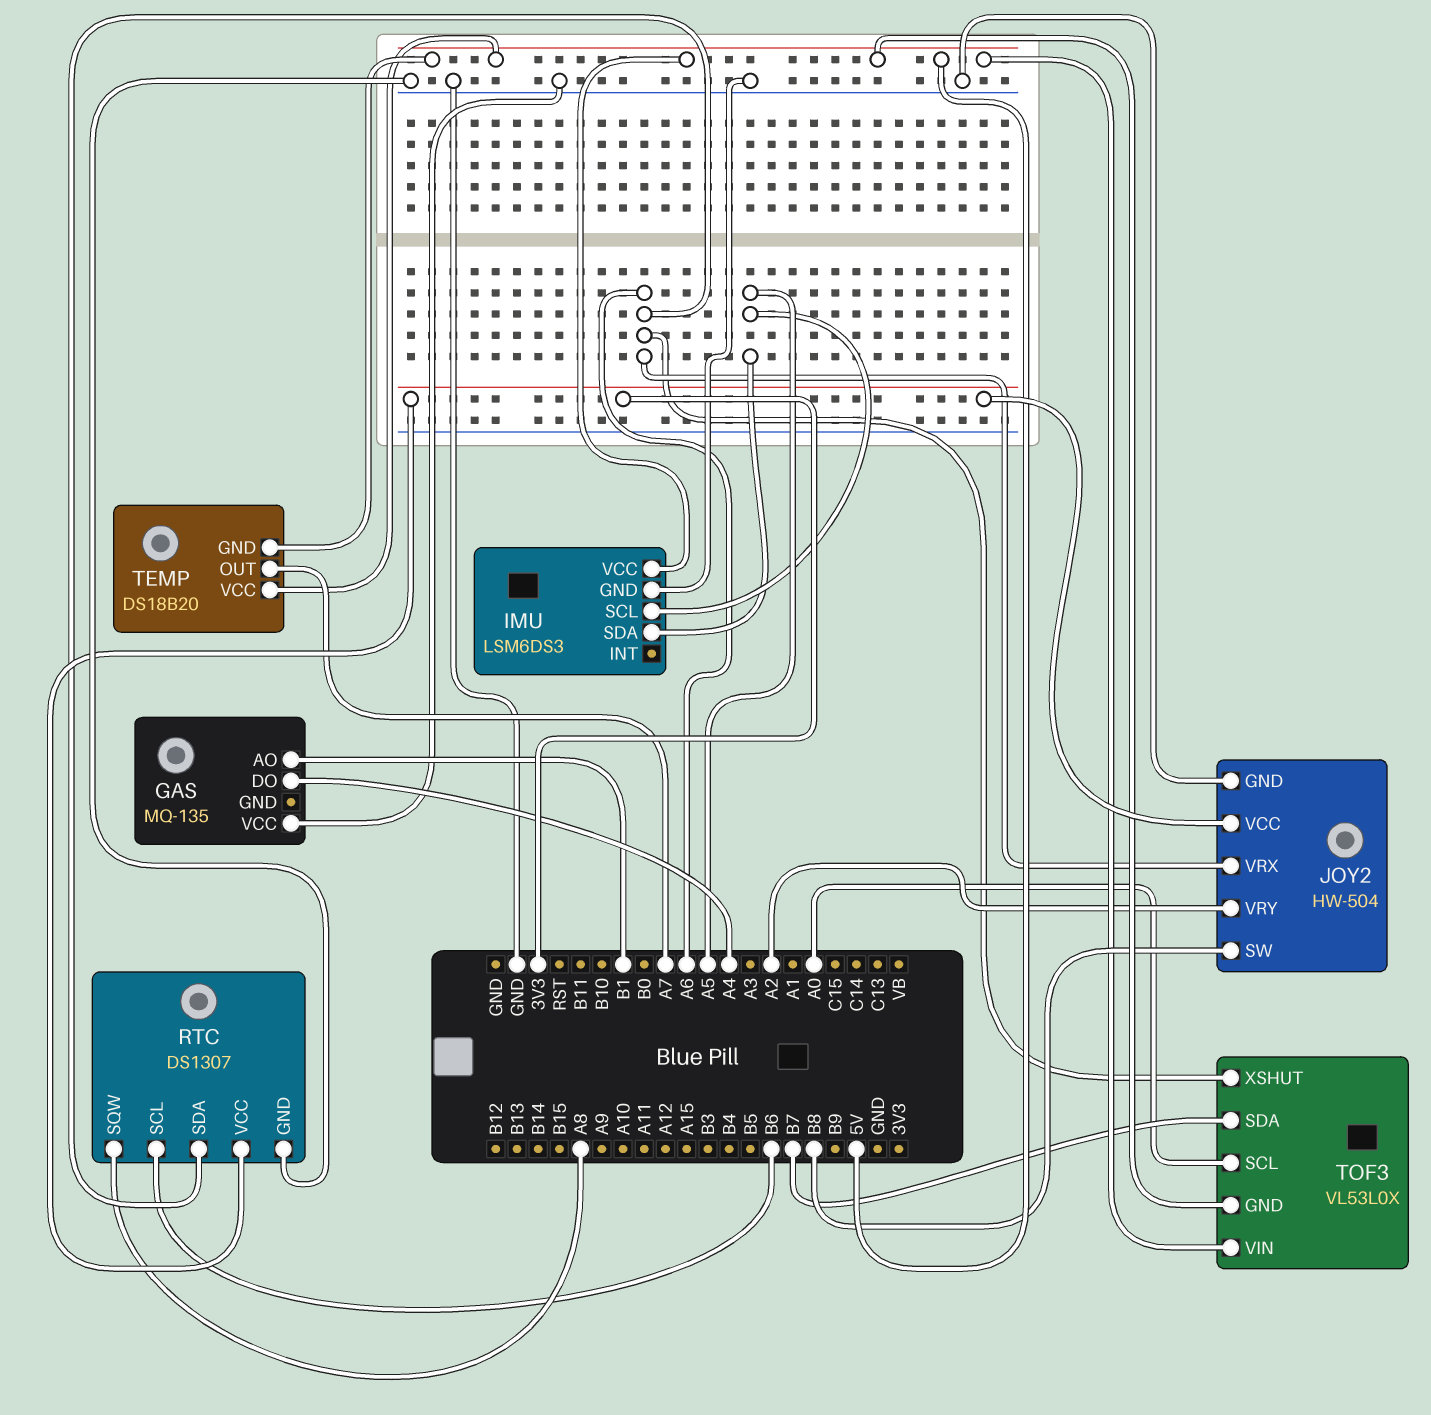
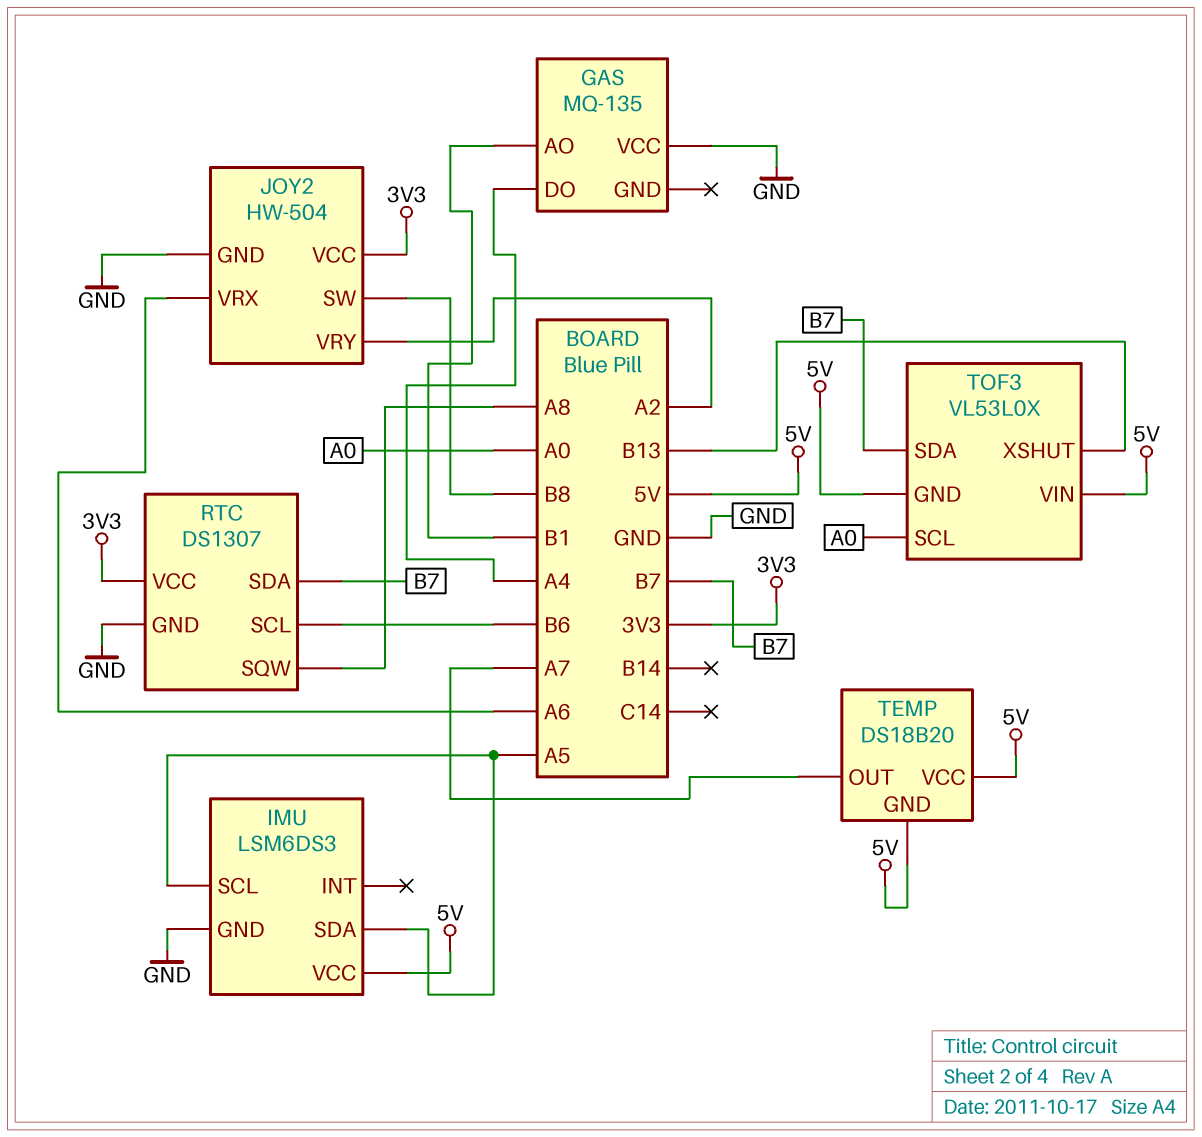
RTC pin SDA: A6 -> B7
TOF3 pin XSHUT: A6 -> B13

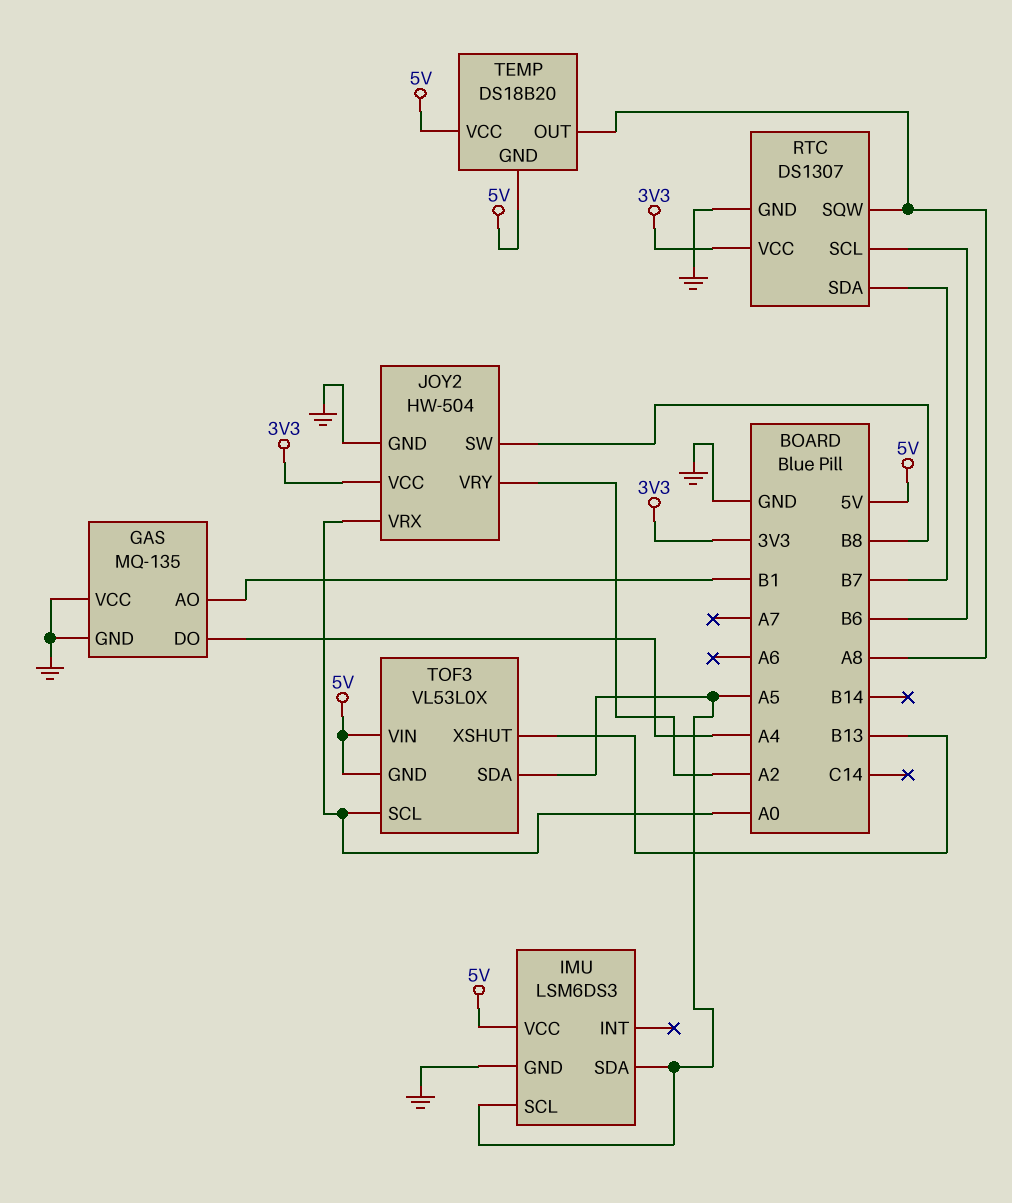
GAS pin GND: none -> GND
JOY2 pin VRX: A6 -> A0
TEMP pin OUT: A7 -> A8
TOF3 pin SDA: B7 -> A5

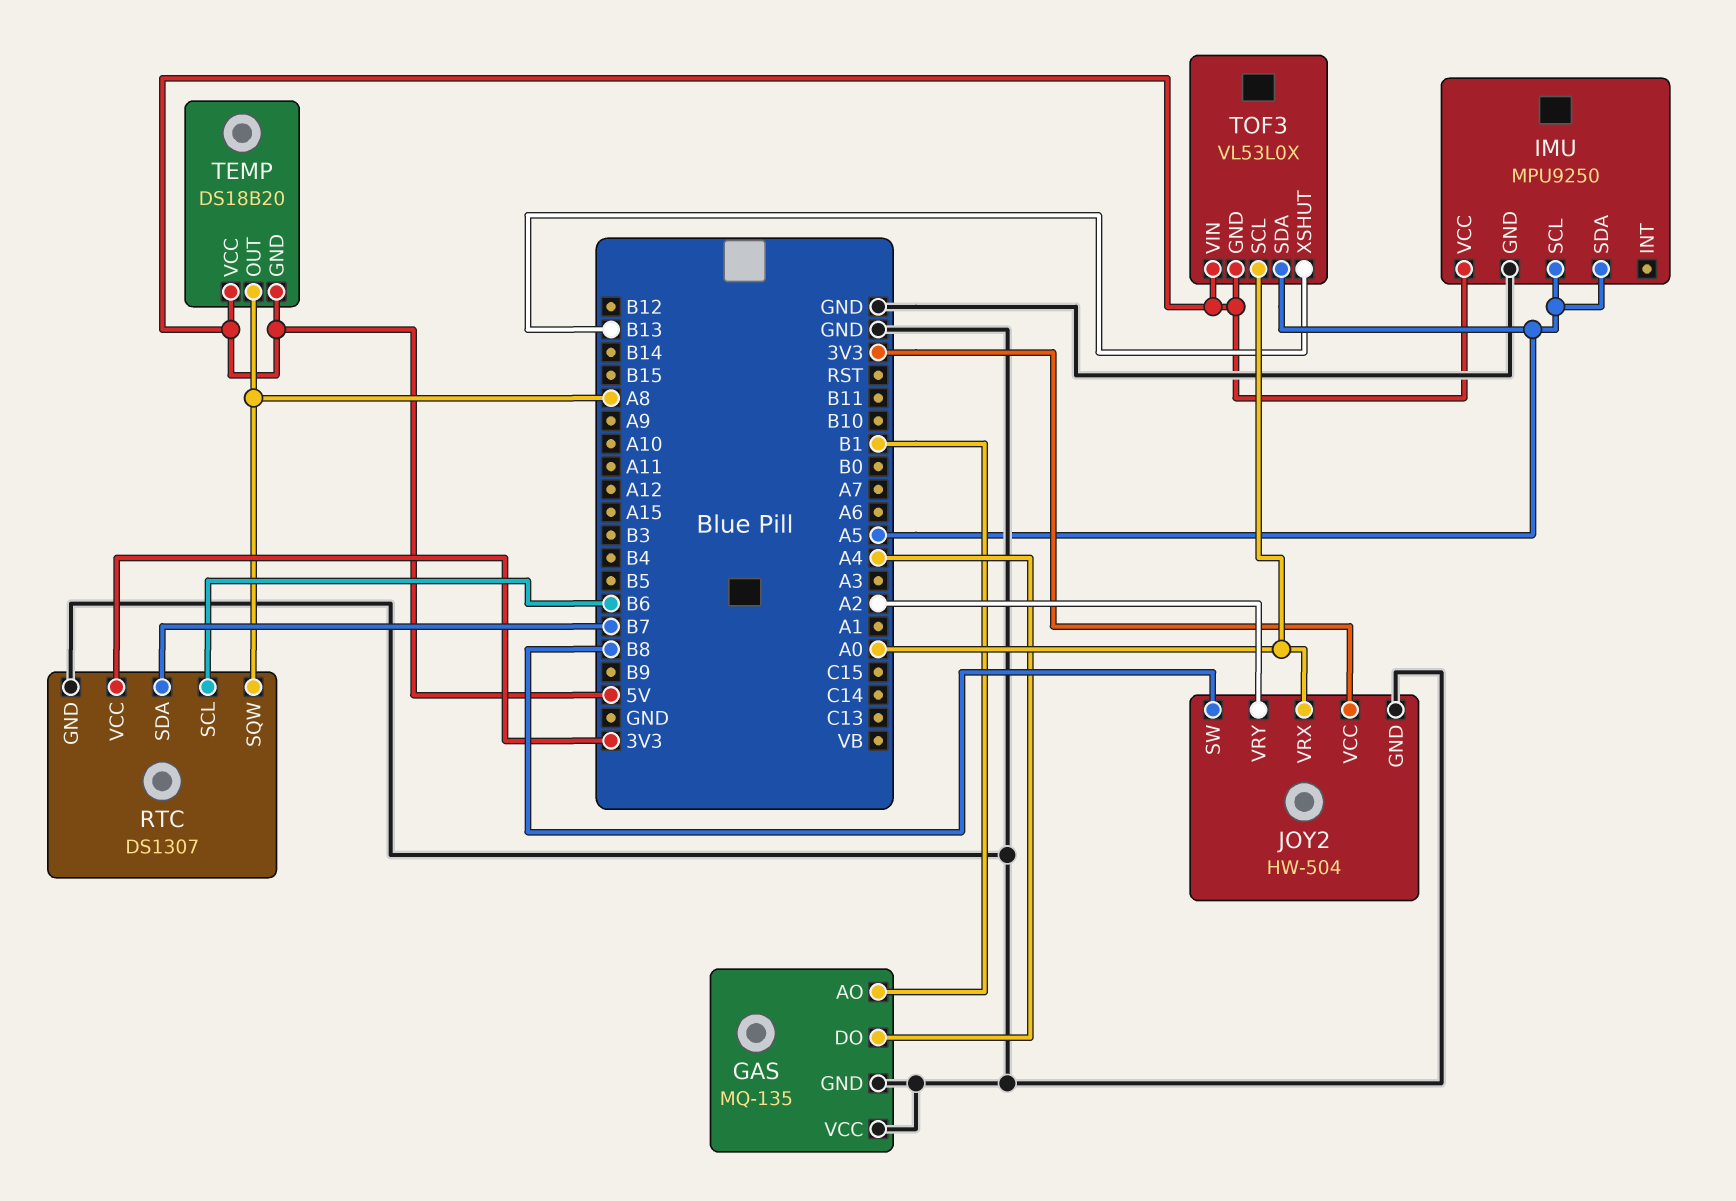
IMU: LSM6DS3 -> MPU9250

